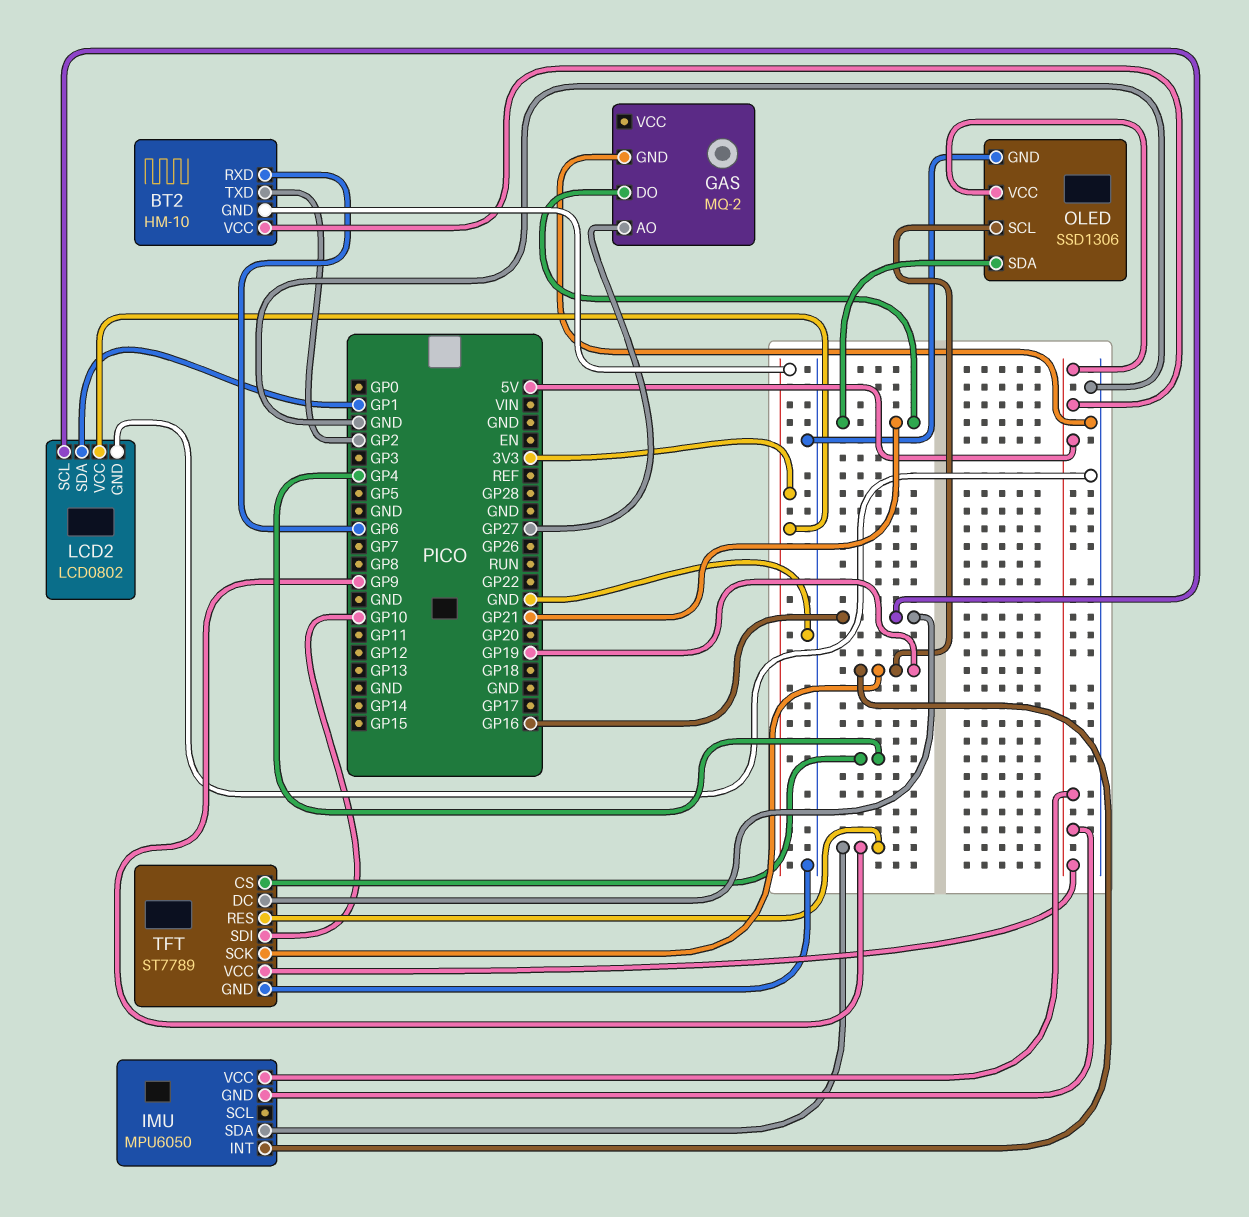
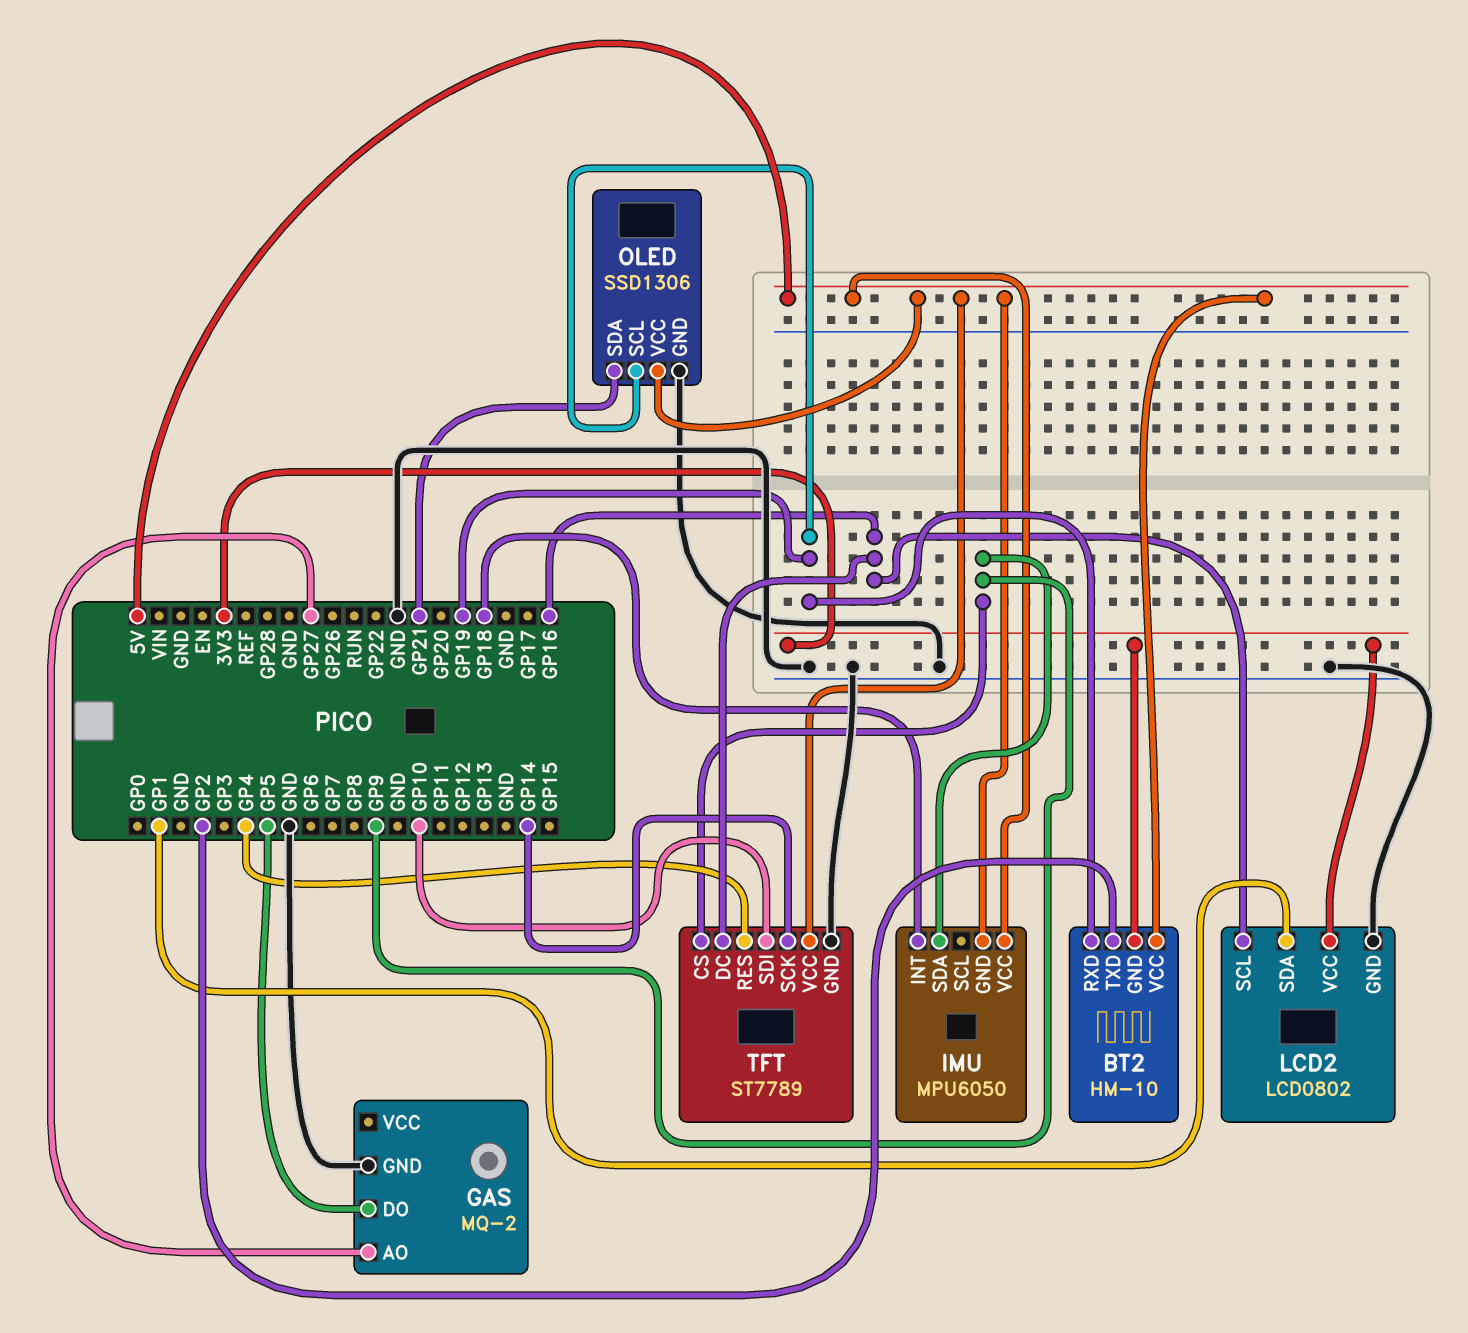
BT2 pin RXD: GP6 -> GP19
GAS pin DO: GP21 -> GP5
IMU pin INT: GP19 -> GP18
TFT pin CS: GP4 -> GP9
TFT pin RES: GP9 -> GP4
TFT pin SCK: GP19 -> GP14

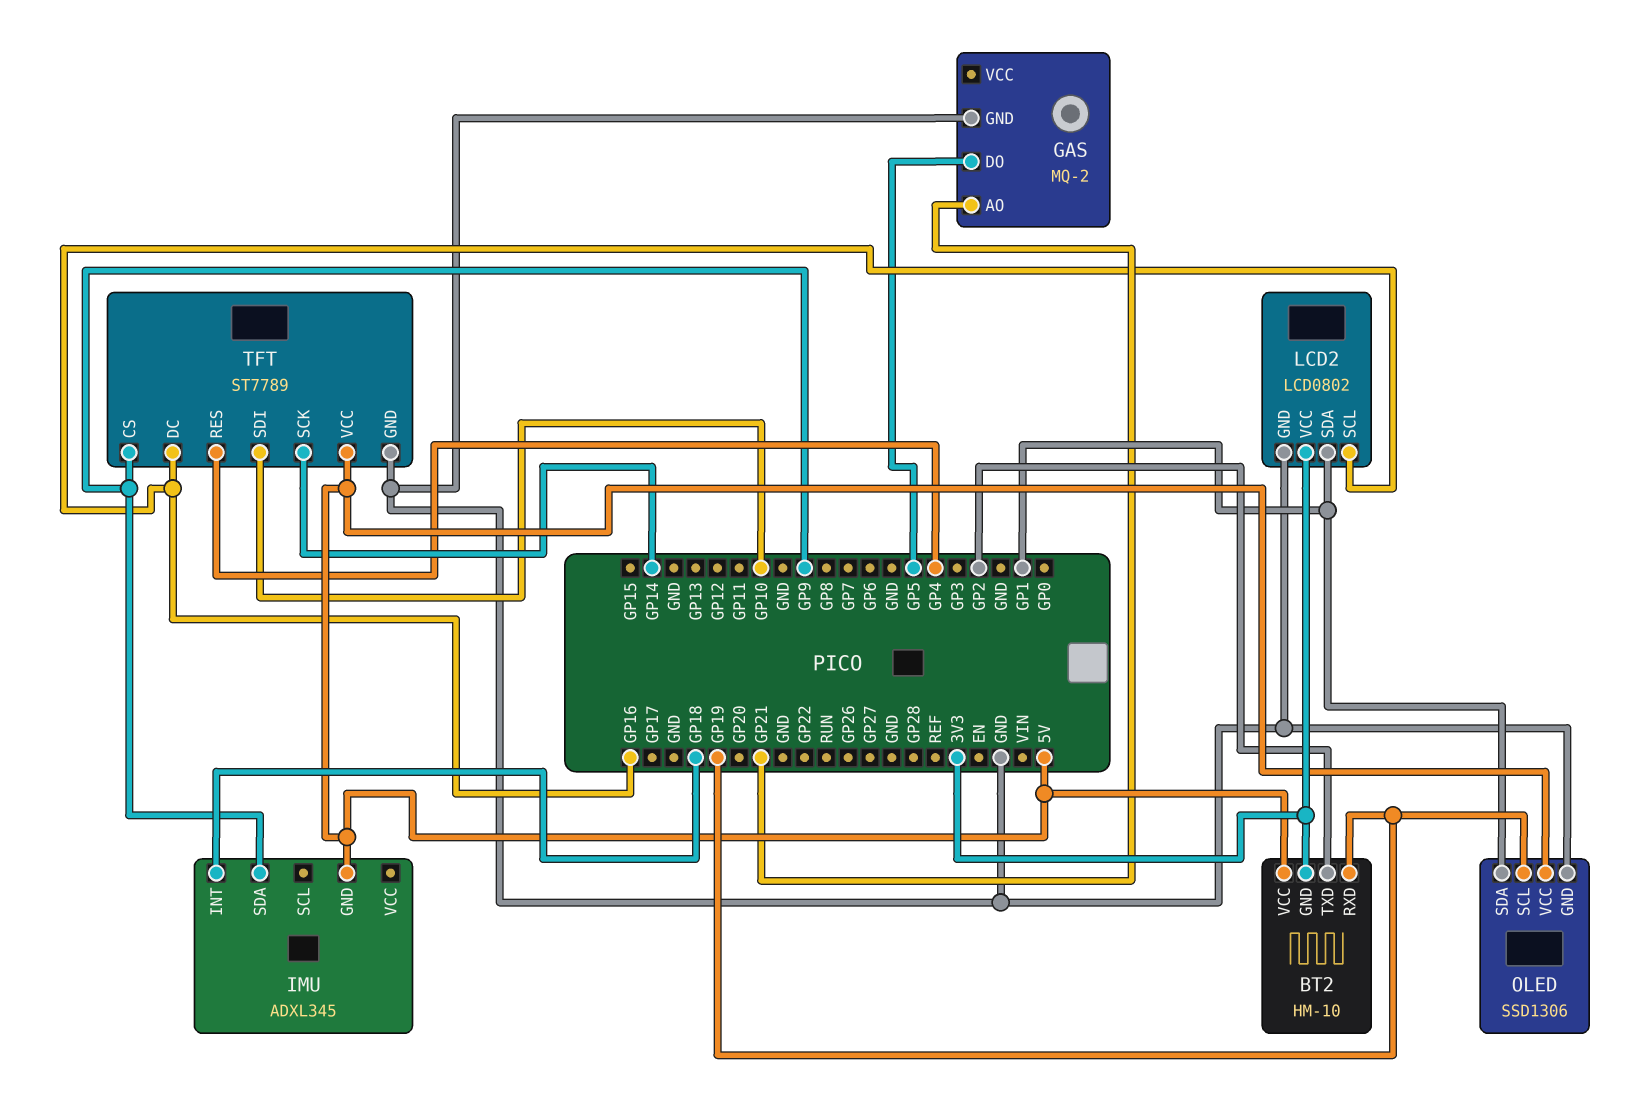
GAS pin AO: GP27 -> GP21
IMU: MPU6050 -> ADXL345
IMU pin VCC: 5V -> none
OLED pin SDA: GP21 -> GP1

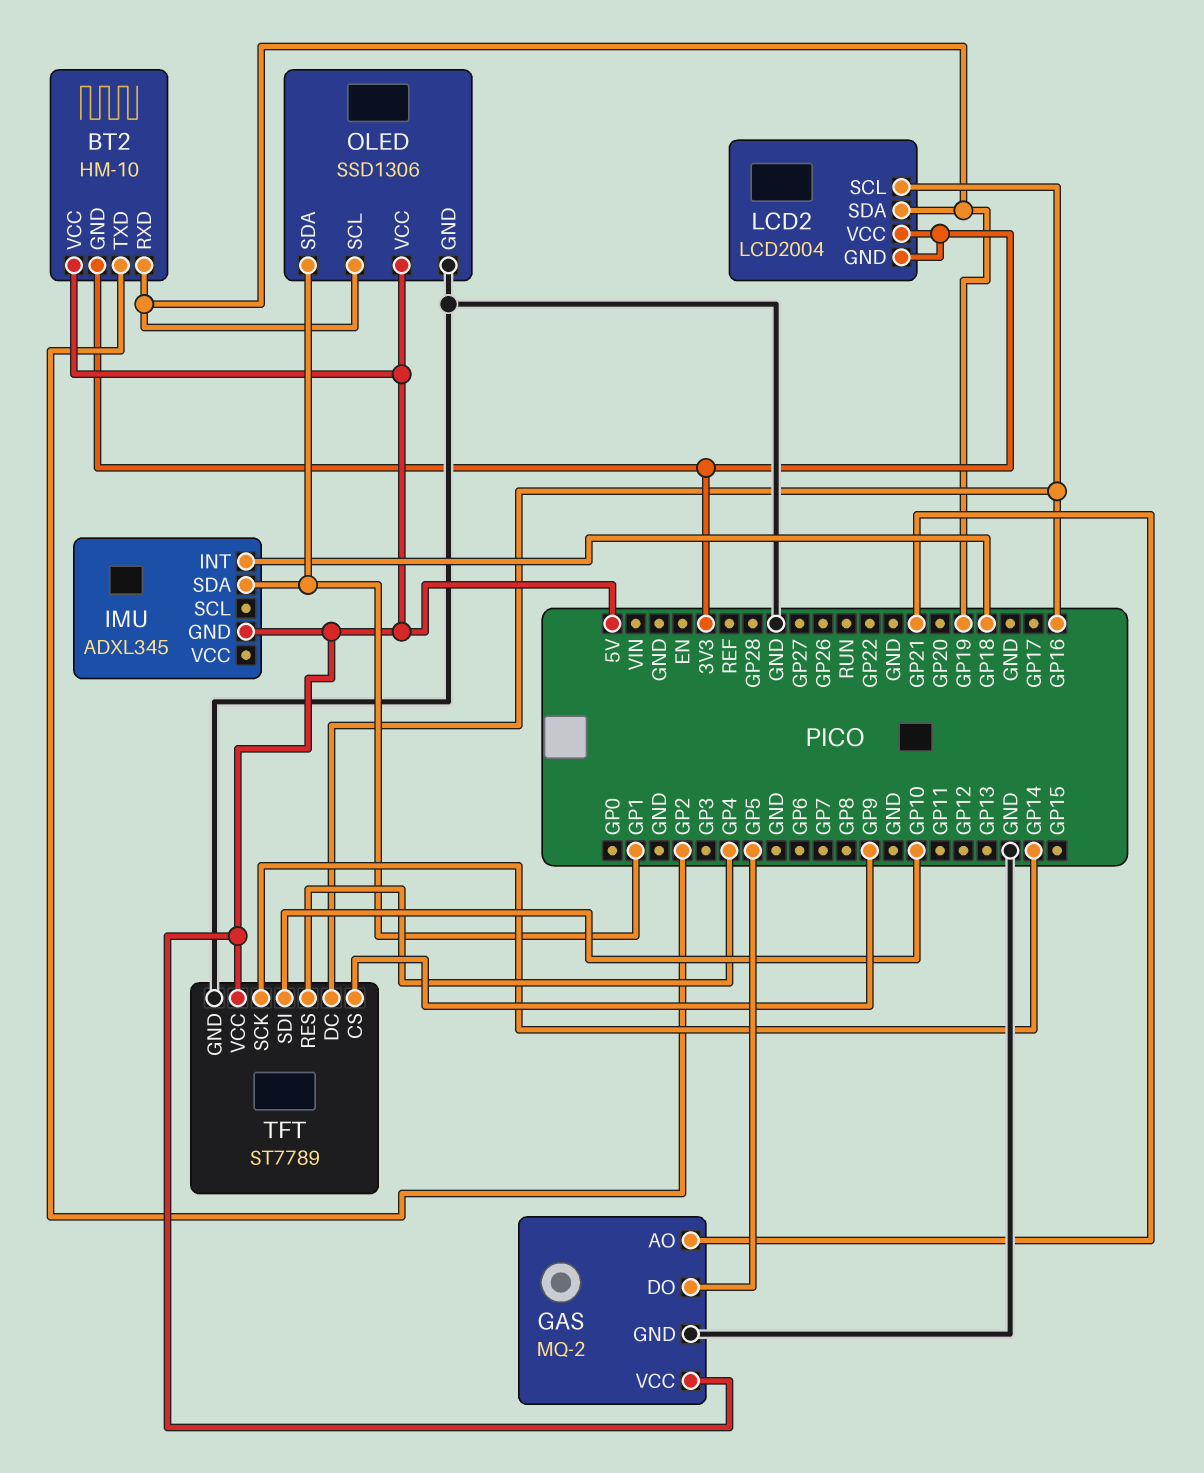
GAS pin VCC: none -> 5V
IMU pin SDA: GP9 -> GP1
LCD2: LCD0802 -> LCD2004
LCD2 pin GND: GND -> 3V3
LCD2 pin SDA: GP1 -> GP19

